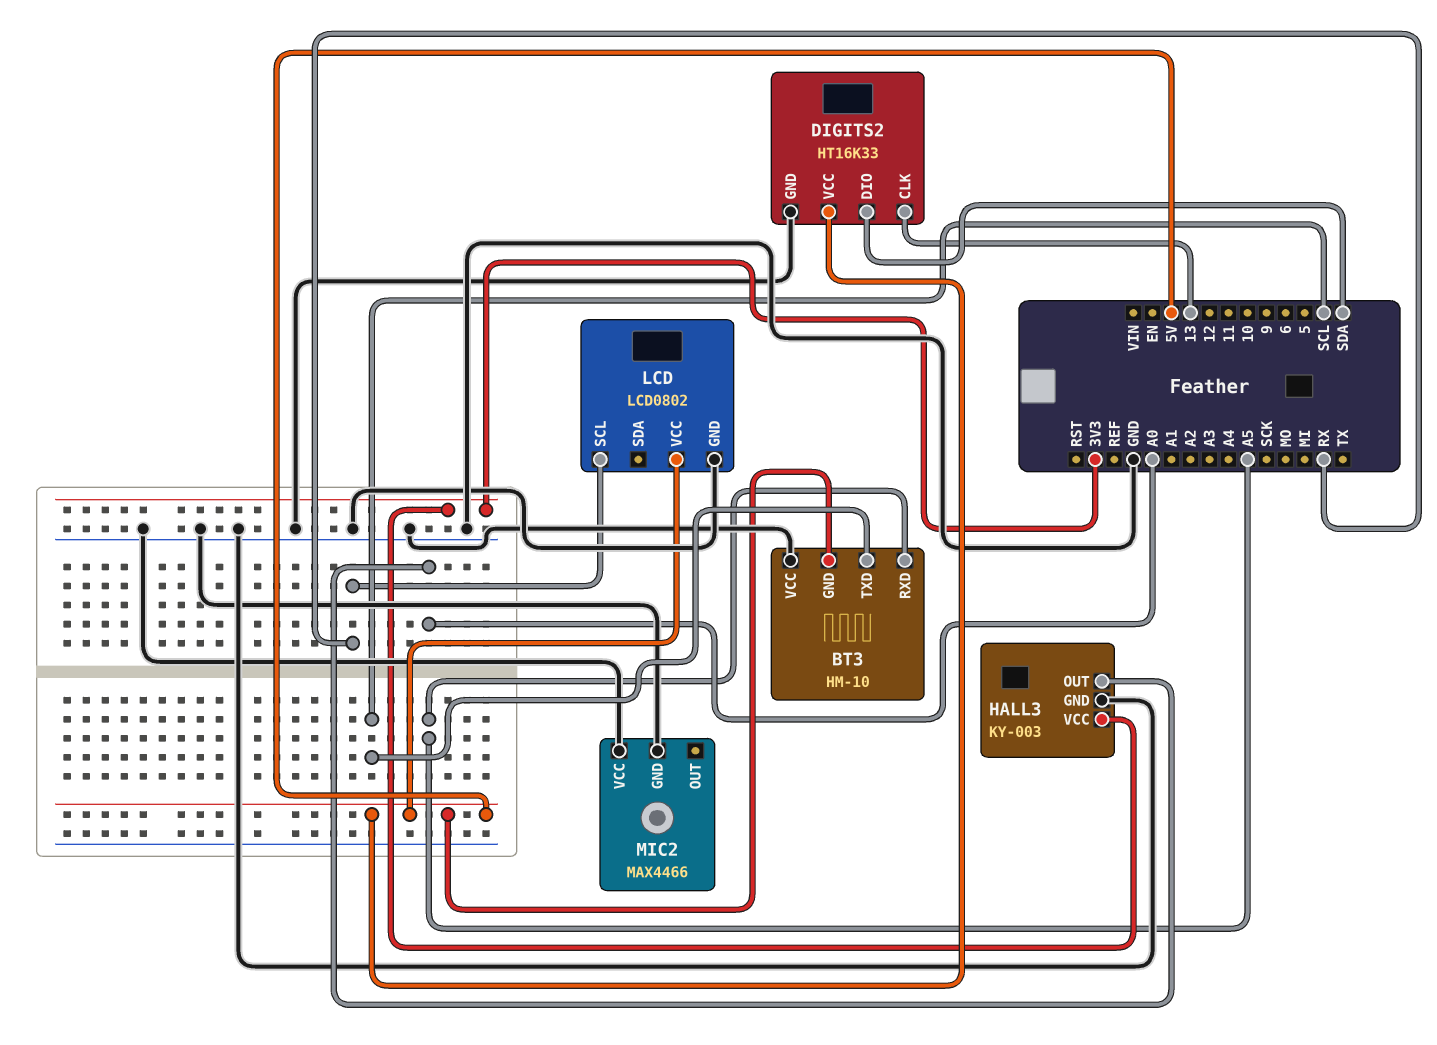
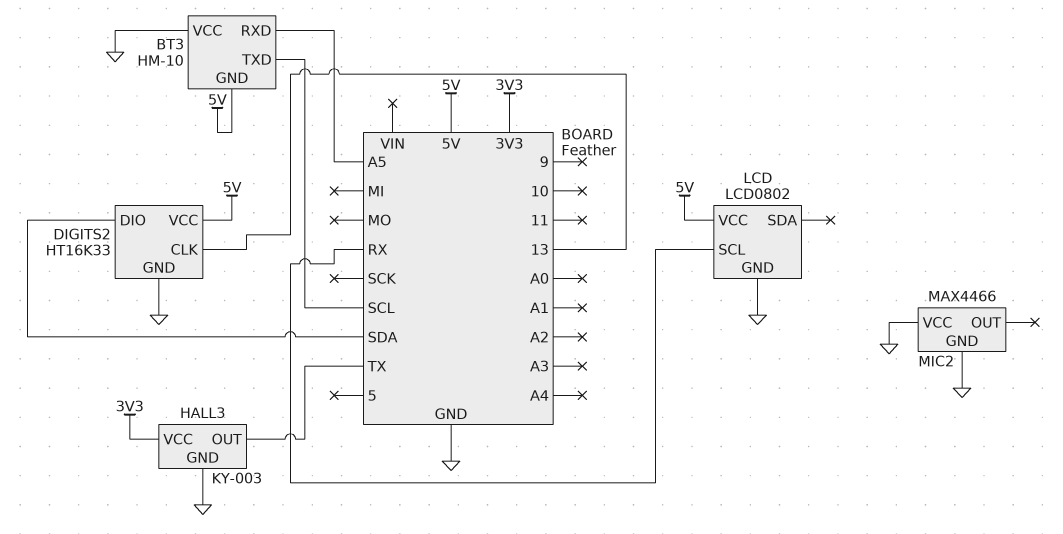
HALL3 pin OUT: A0 -> TX

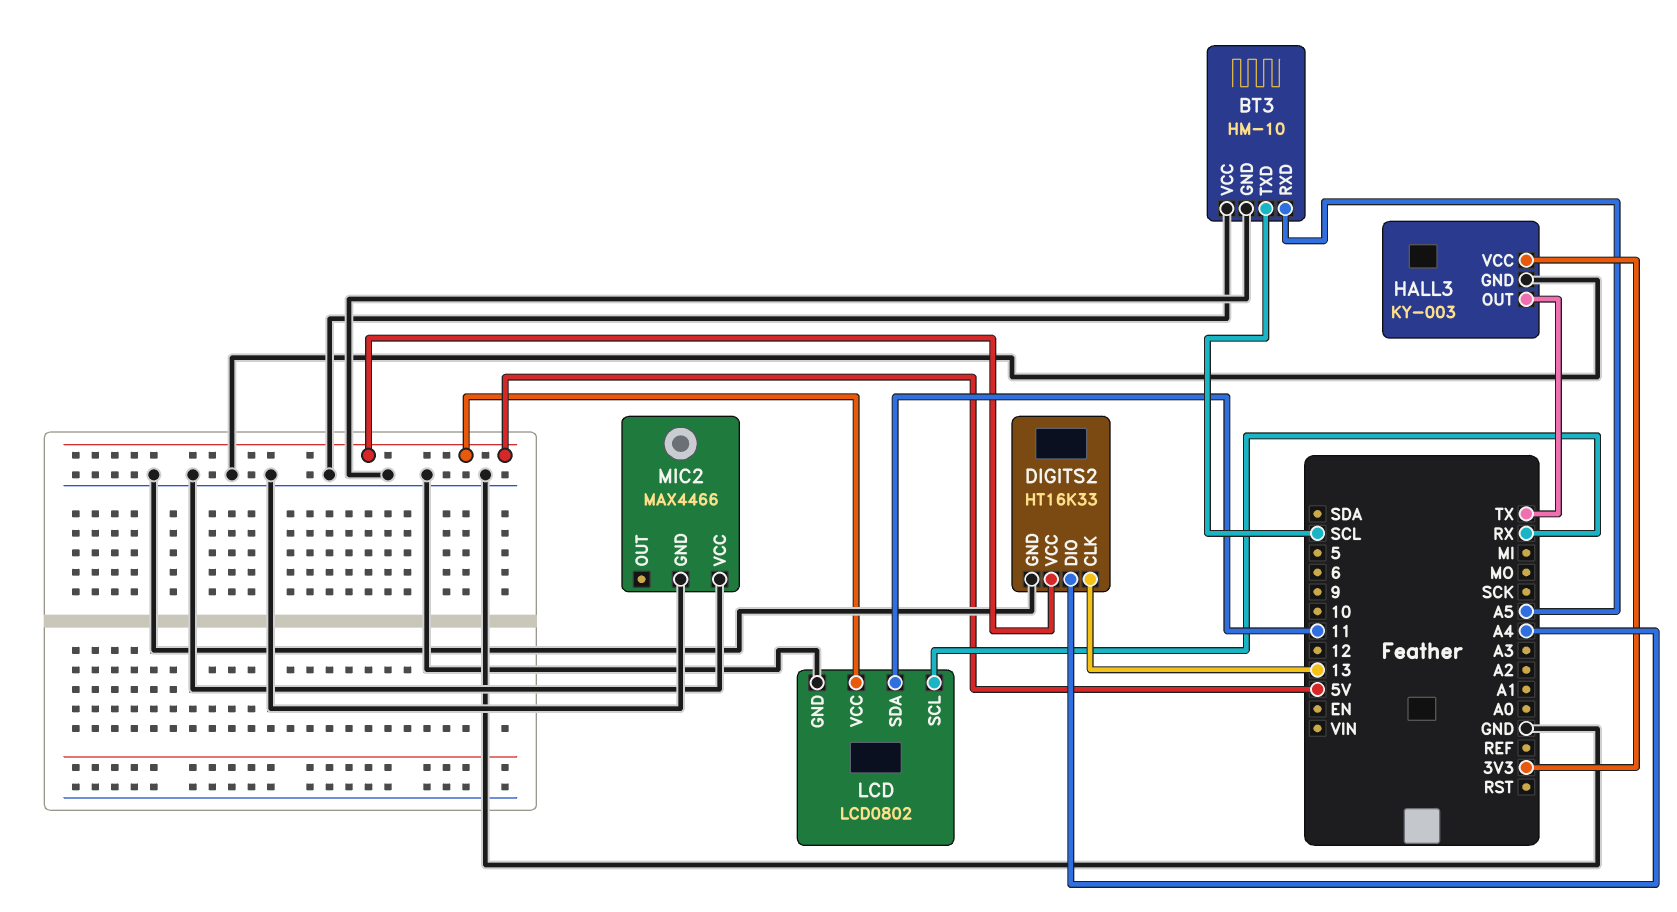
BT3 pin GND: 5V -> GND
DIGITS2 pin DIO: SDA -> A4
LCD pin SDA: none -> 11

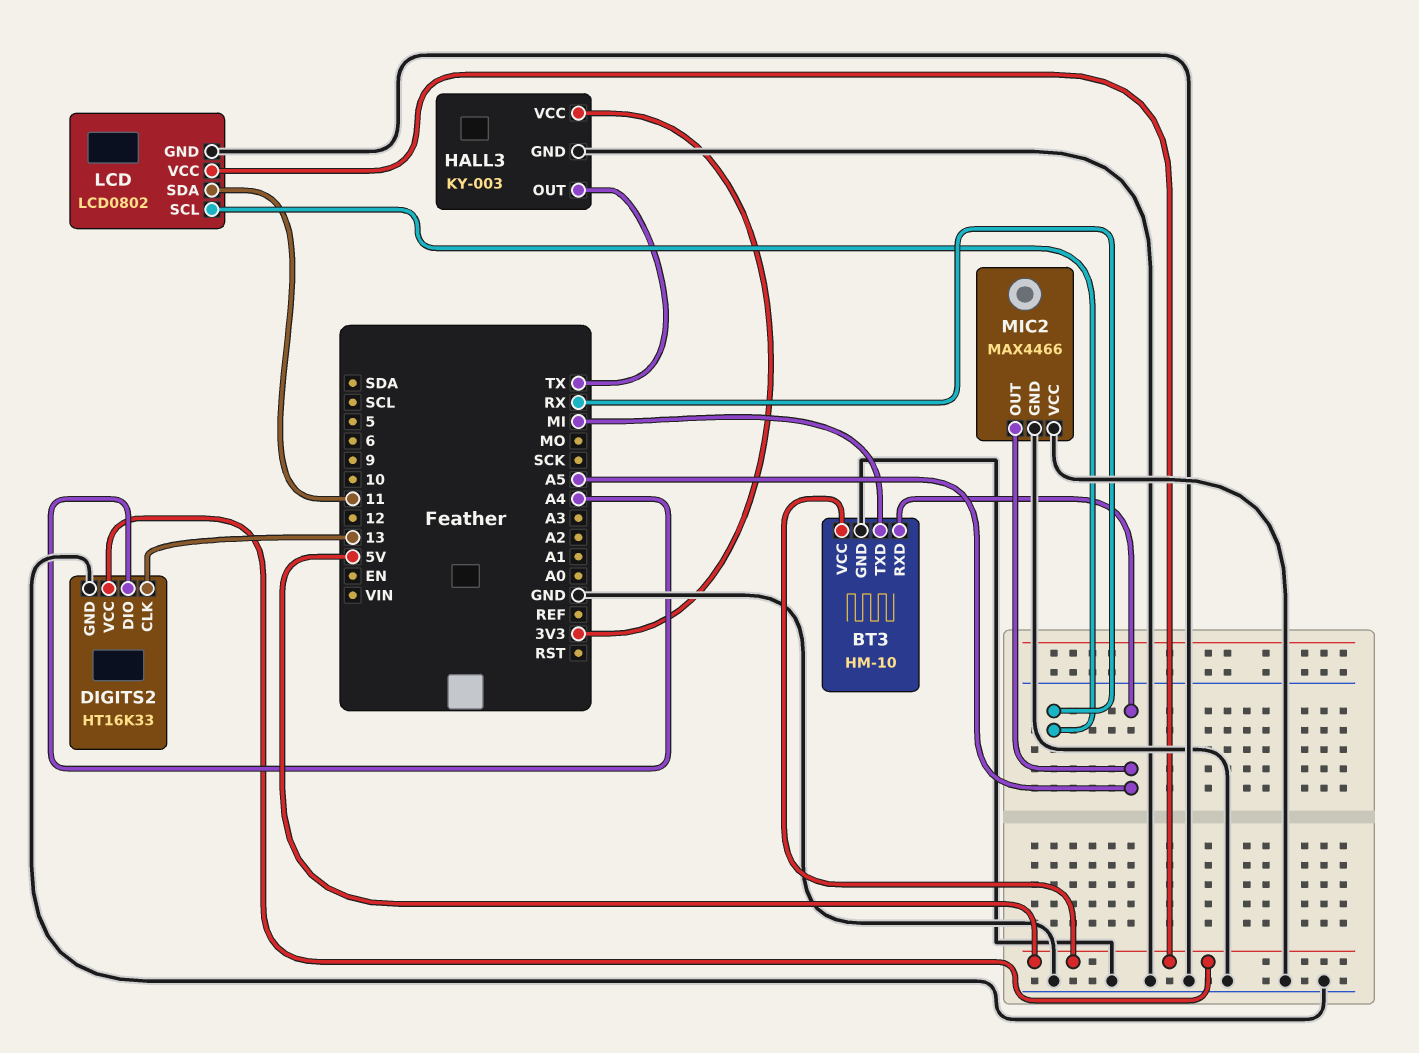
BT3 pin TXD: SCL -> MI
BT3 pin VCC: GND -> 5V
MIC2 pin OUT: none -> A5

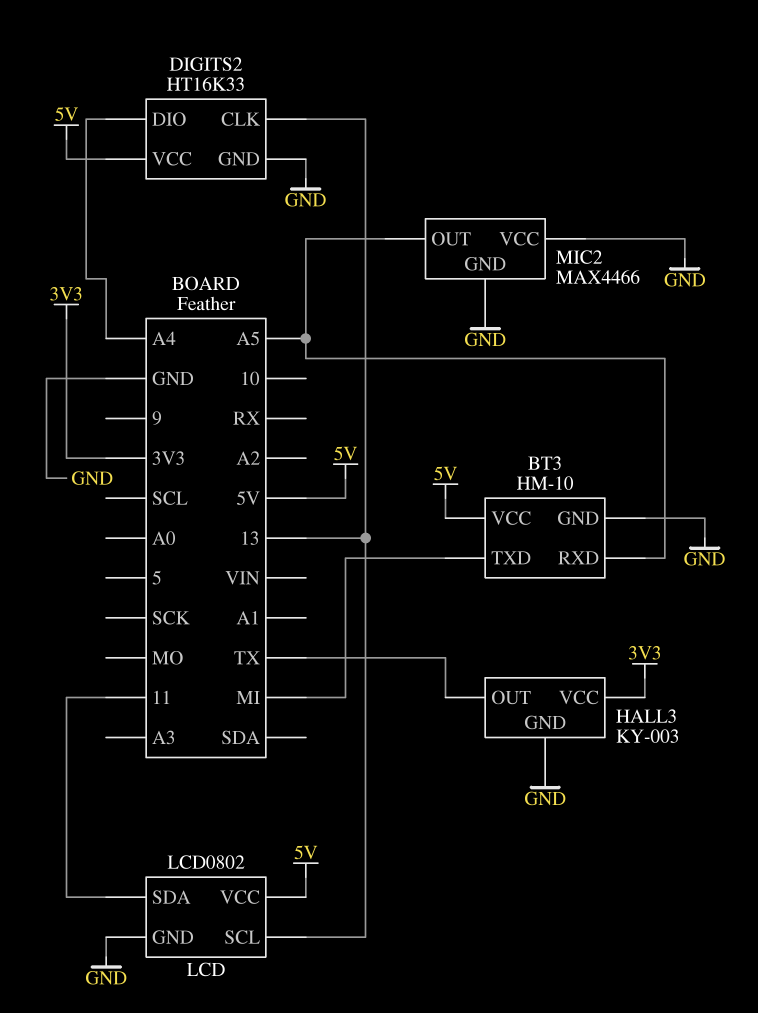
LCD pin SCL: RX -> 13

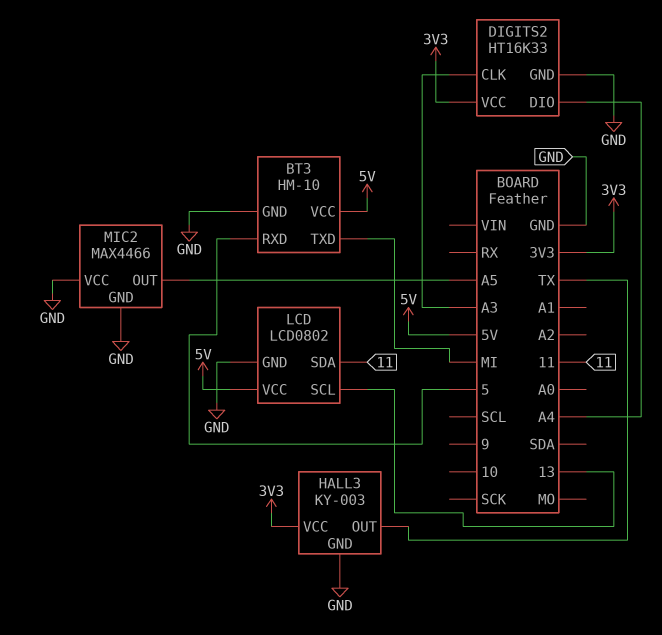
BT3 pin RXD: A5 -> 5
DIGITS2 pin CLK: 13 -> A3
DIGITS2 pin VCC: 5V -> 3V3

